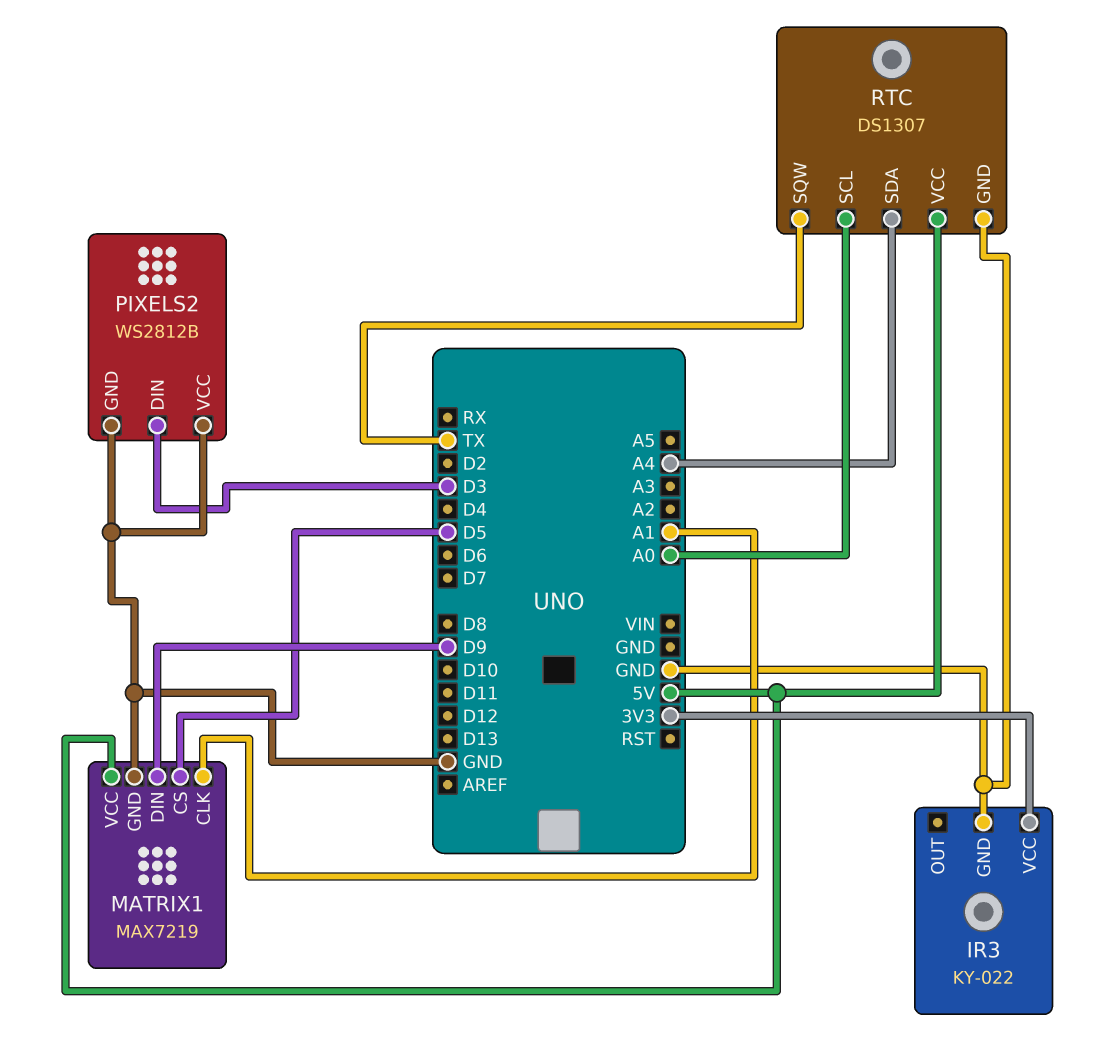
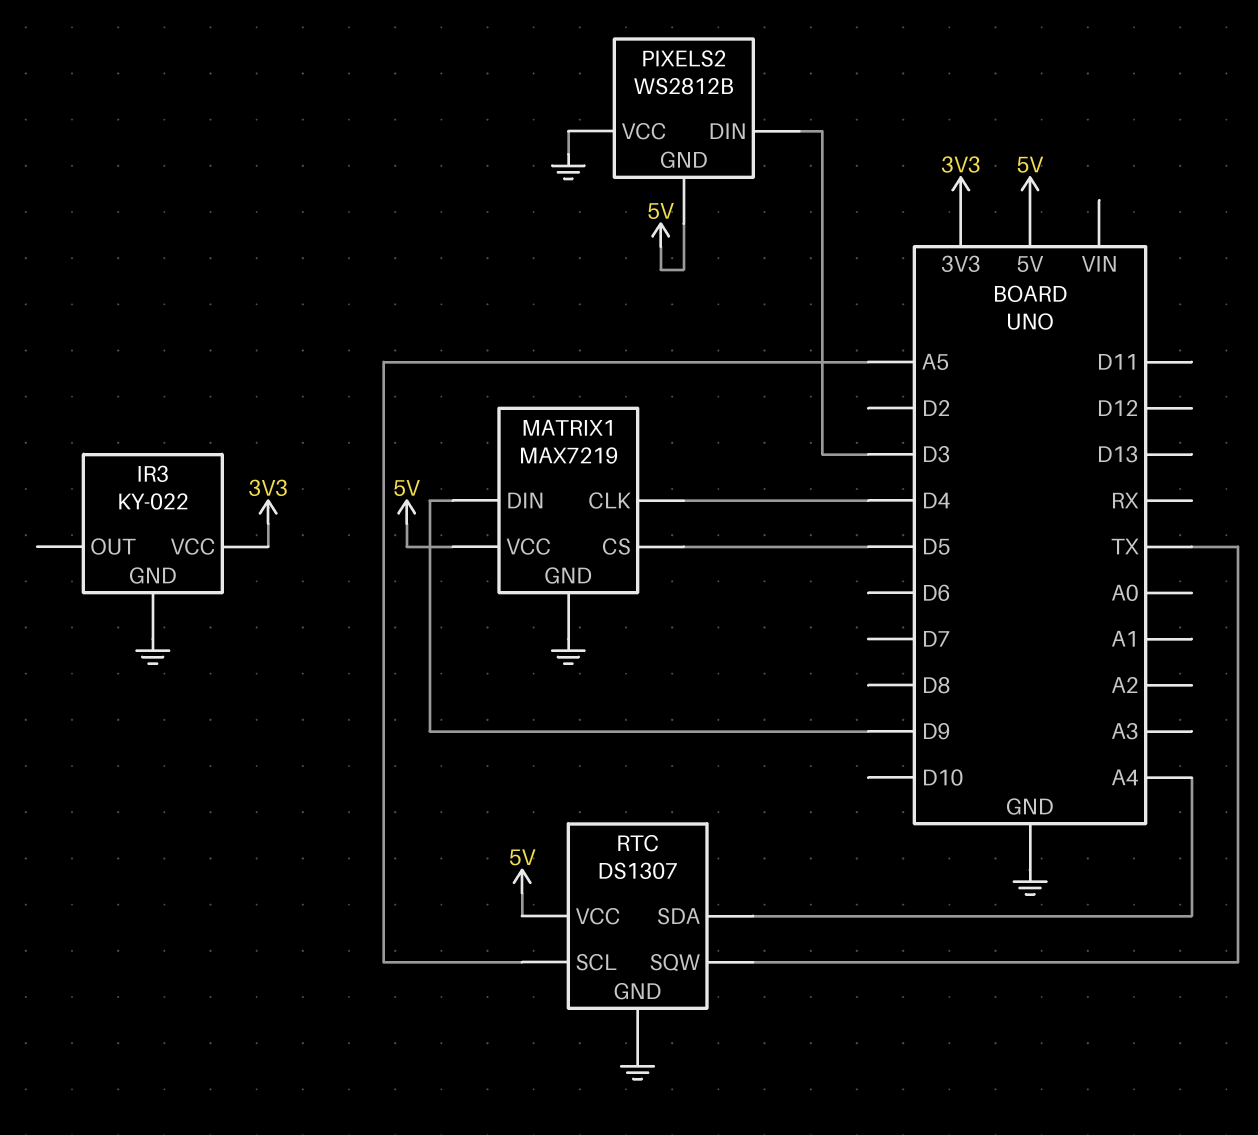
MATRIX1 pin CLK: A1 -> D4
PIXELS2 pin GND: GND -> 5V
RTC pin SCL: A0 -> A5

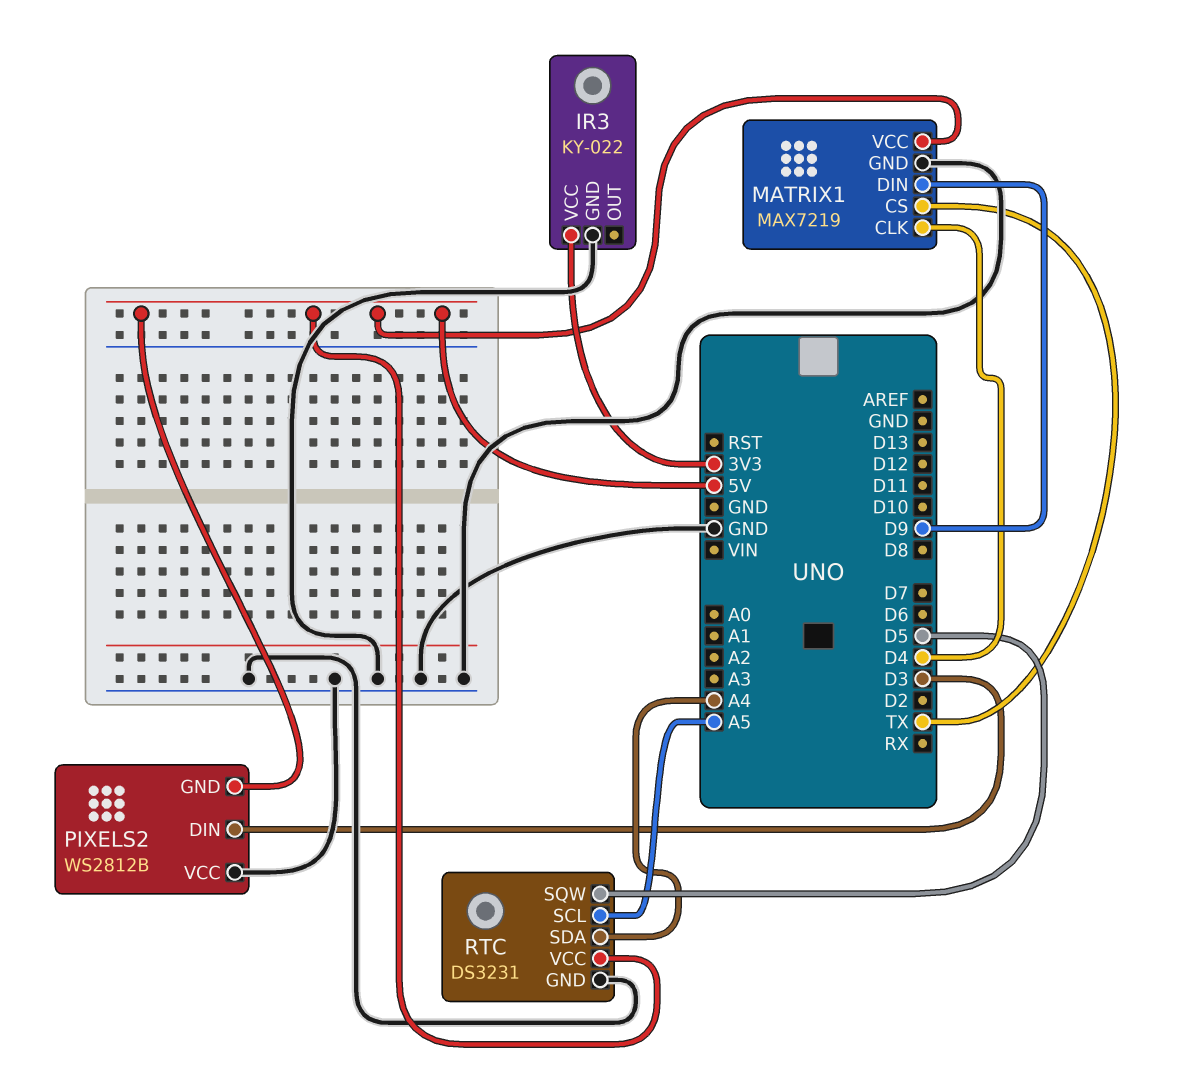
MATRIX1 pin CS: D5 -> TX
RTC: DS1307 -> DS3231
RTC pin SQW: TX -> D5

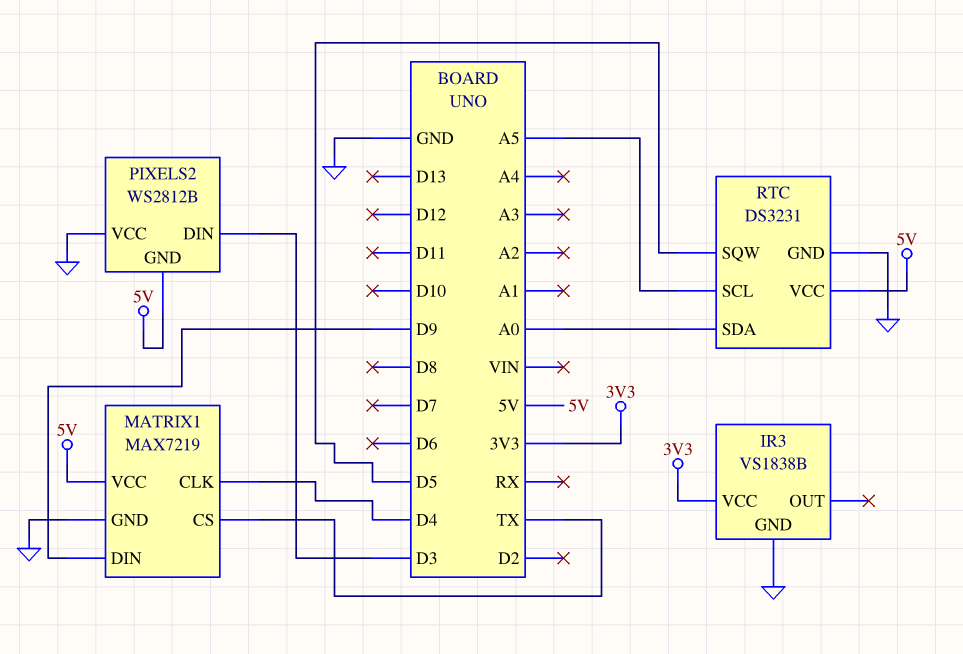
IR3: KY-022 -> VS1838B
RTC pin SDA: A4 -> A0

